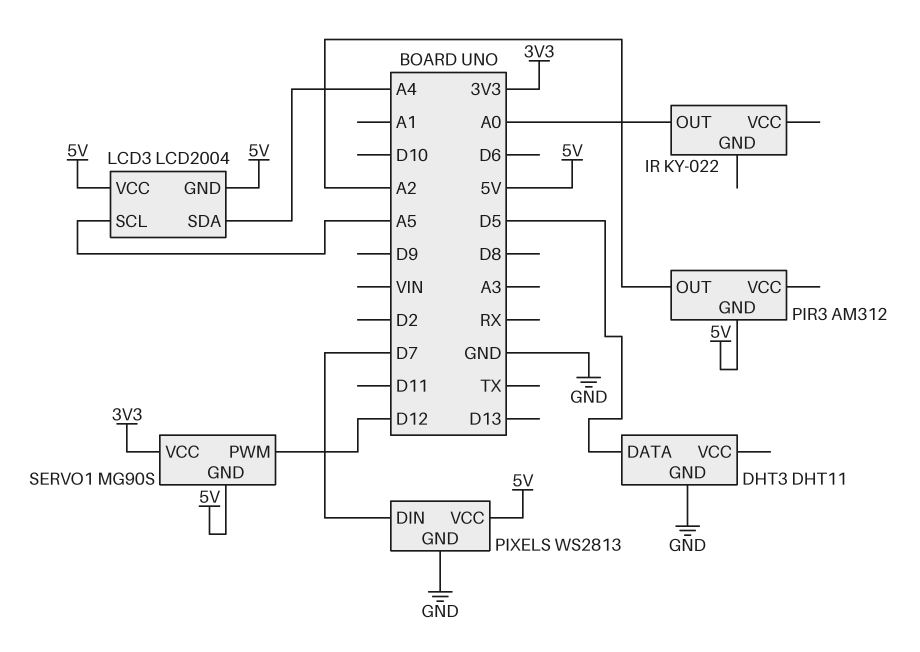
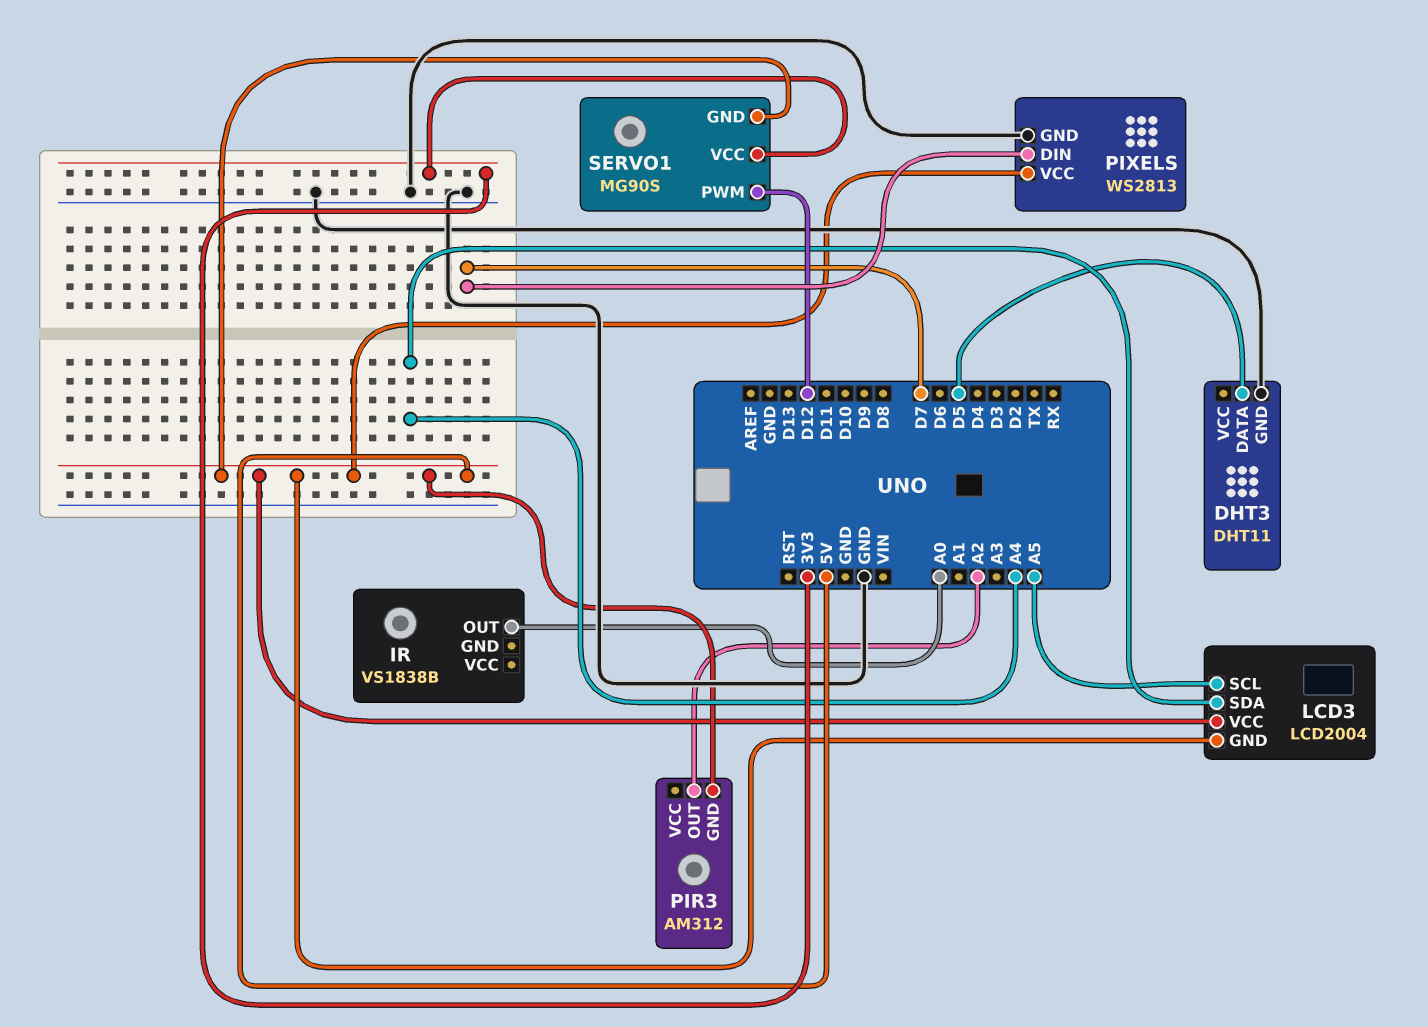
IR: KY-022 -> VS1838B

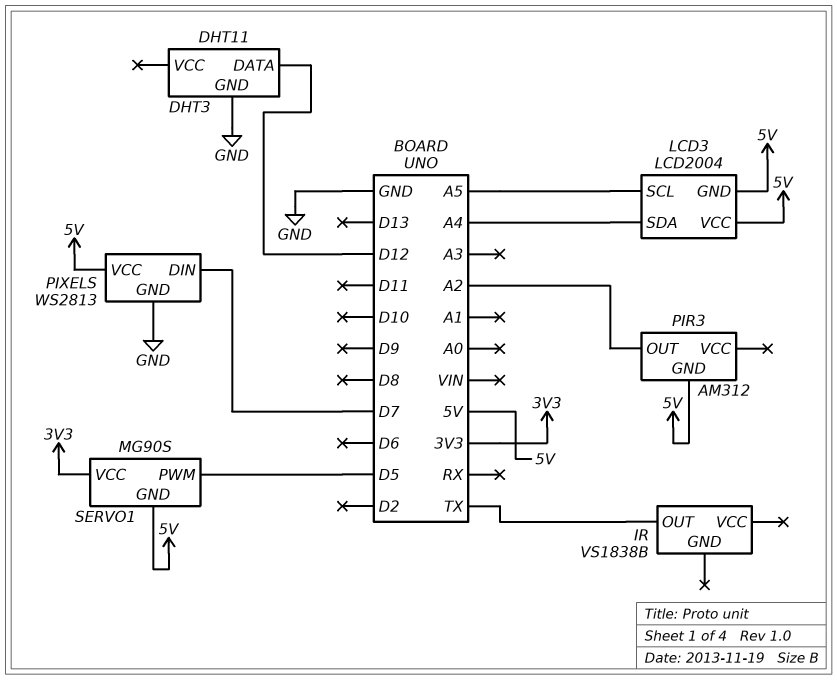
DHT3 pin DATA: D5 -> D12
IR pin OUT: A0 -> TX
SERVO1 pin PWM: D12 -> D5

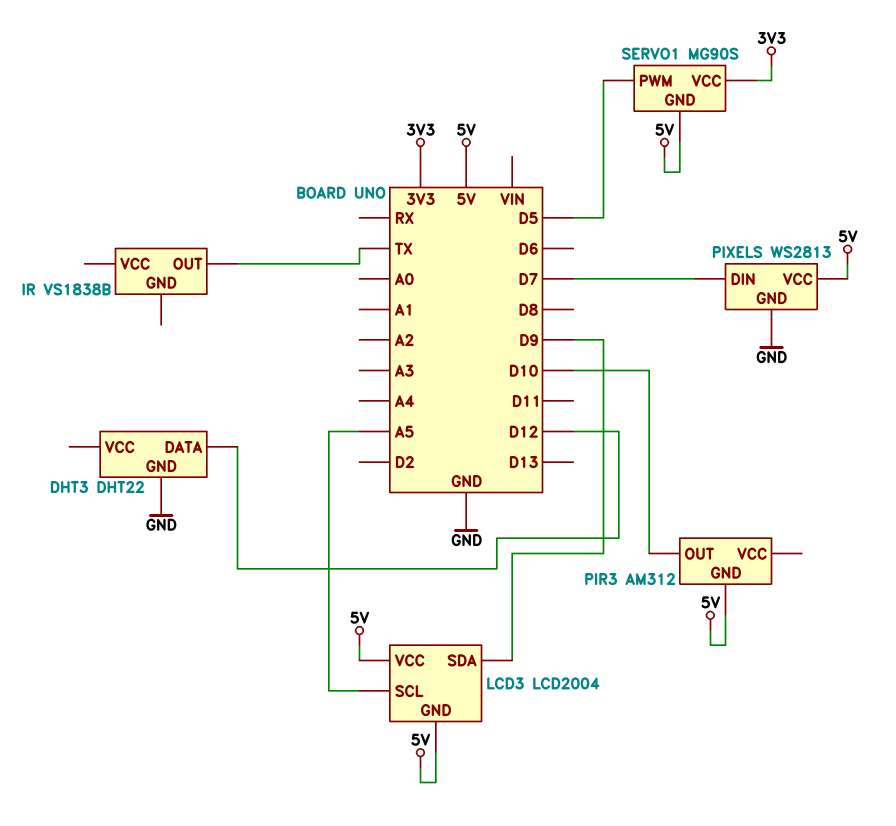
DHT3: DHT11 -> DHT22
LCD3 pin SDA: A4 -> D9
PIR3 pin OUT: A2 -> D10

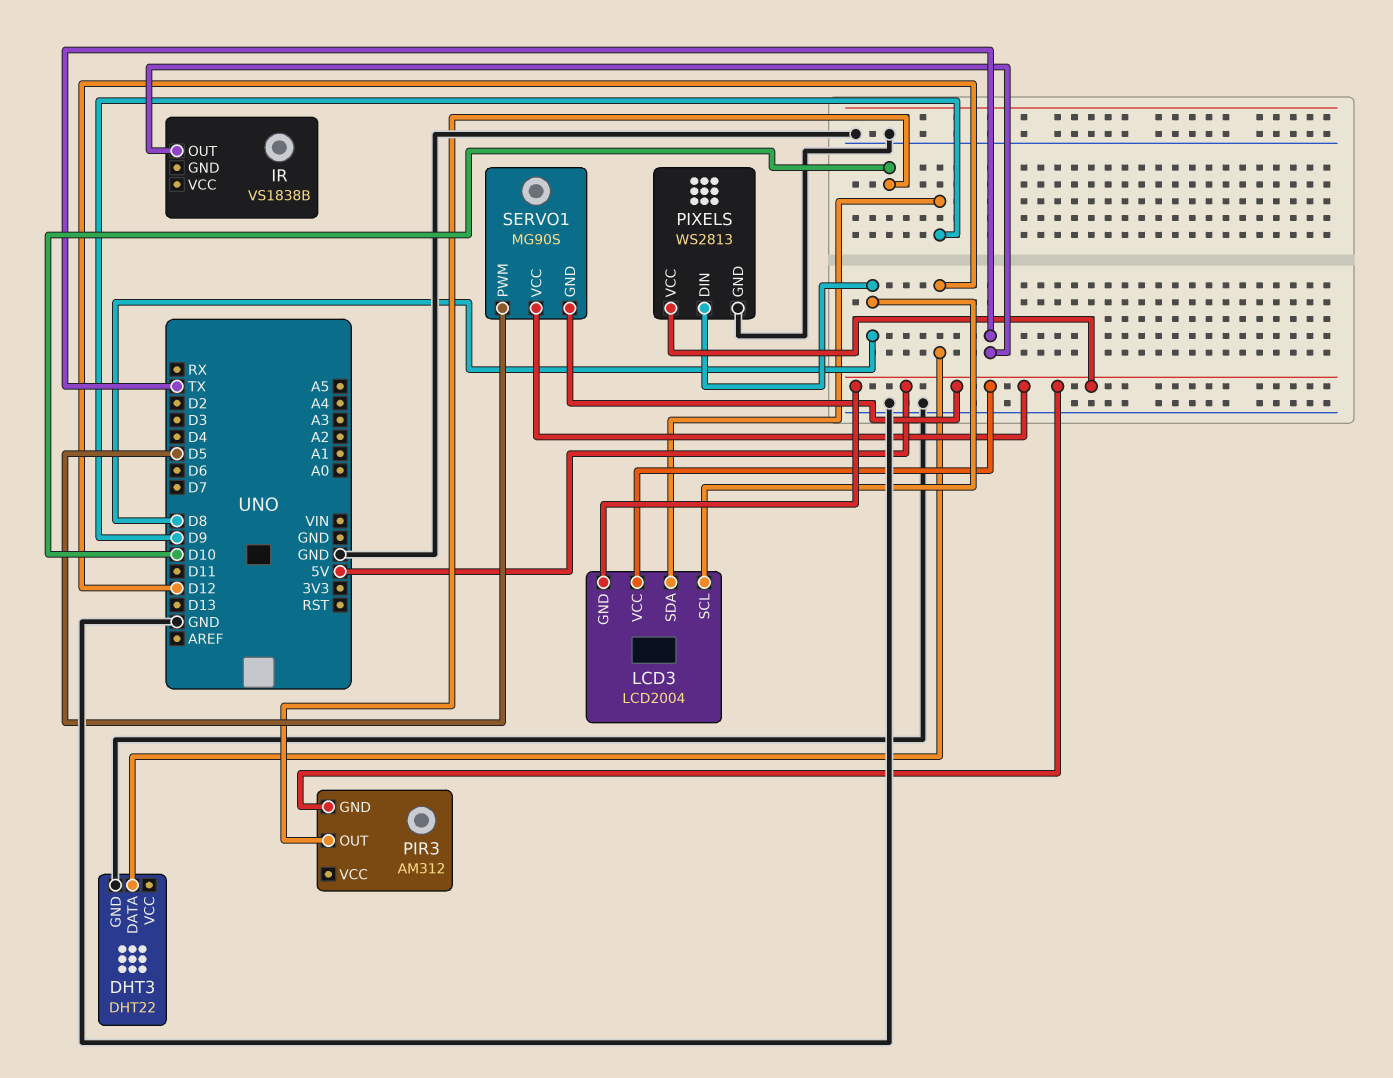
LCD3 pin SCL: A5 -> D8
PIXELS pin DIN: D7 -> D8
SERVO1 pin VCC: 3V3 -> 5V

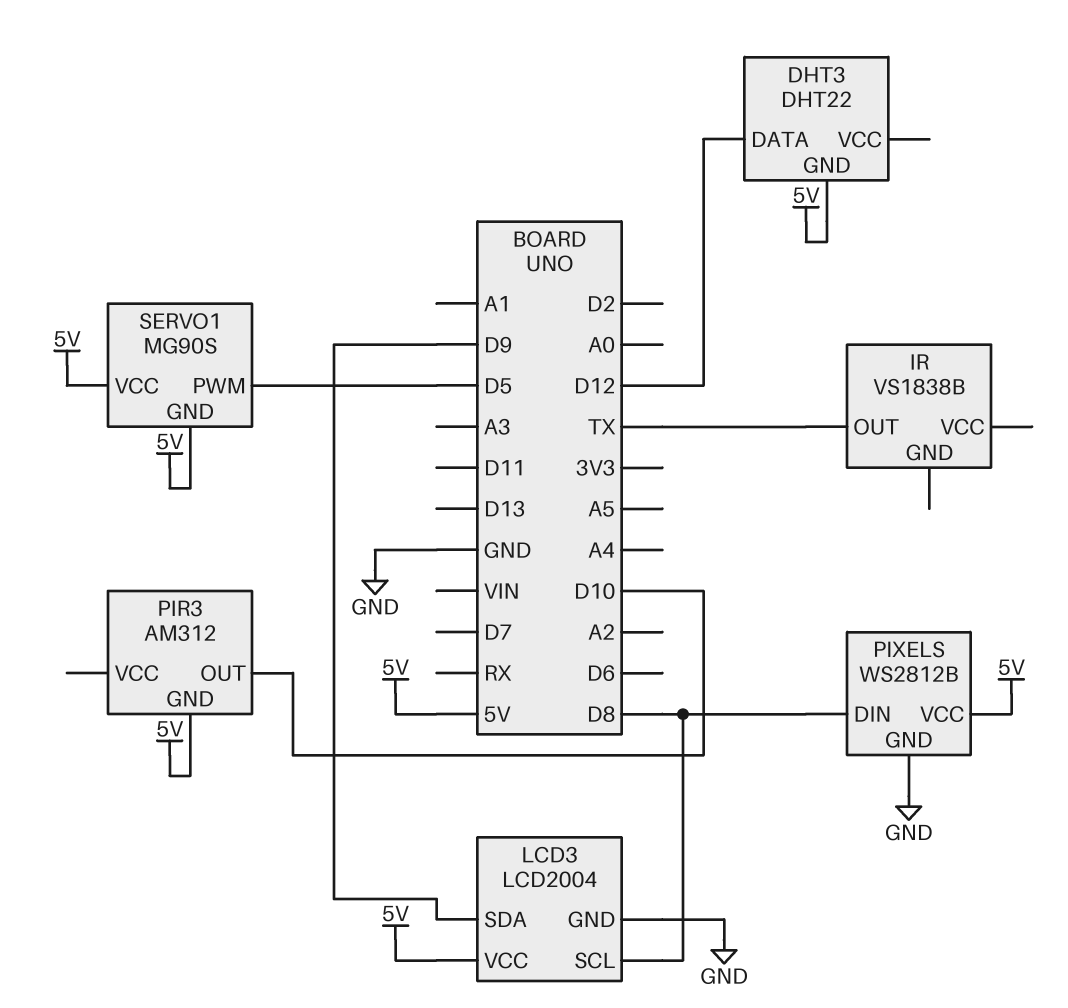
DHT3 pin GND: GND -> 5V
LCD3 pin GND: 5V -> GND
PIXELS: WS2813 -> WS2812B

